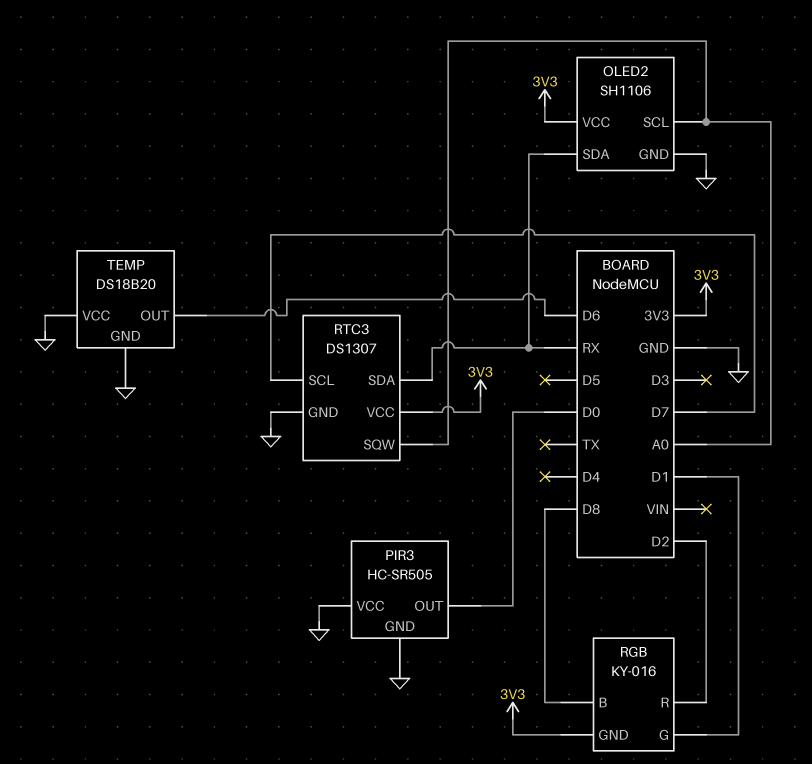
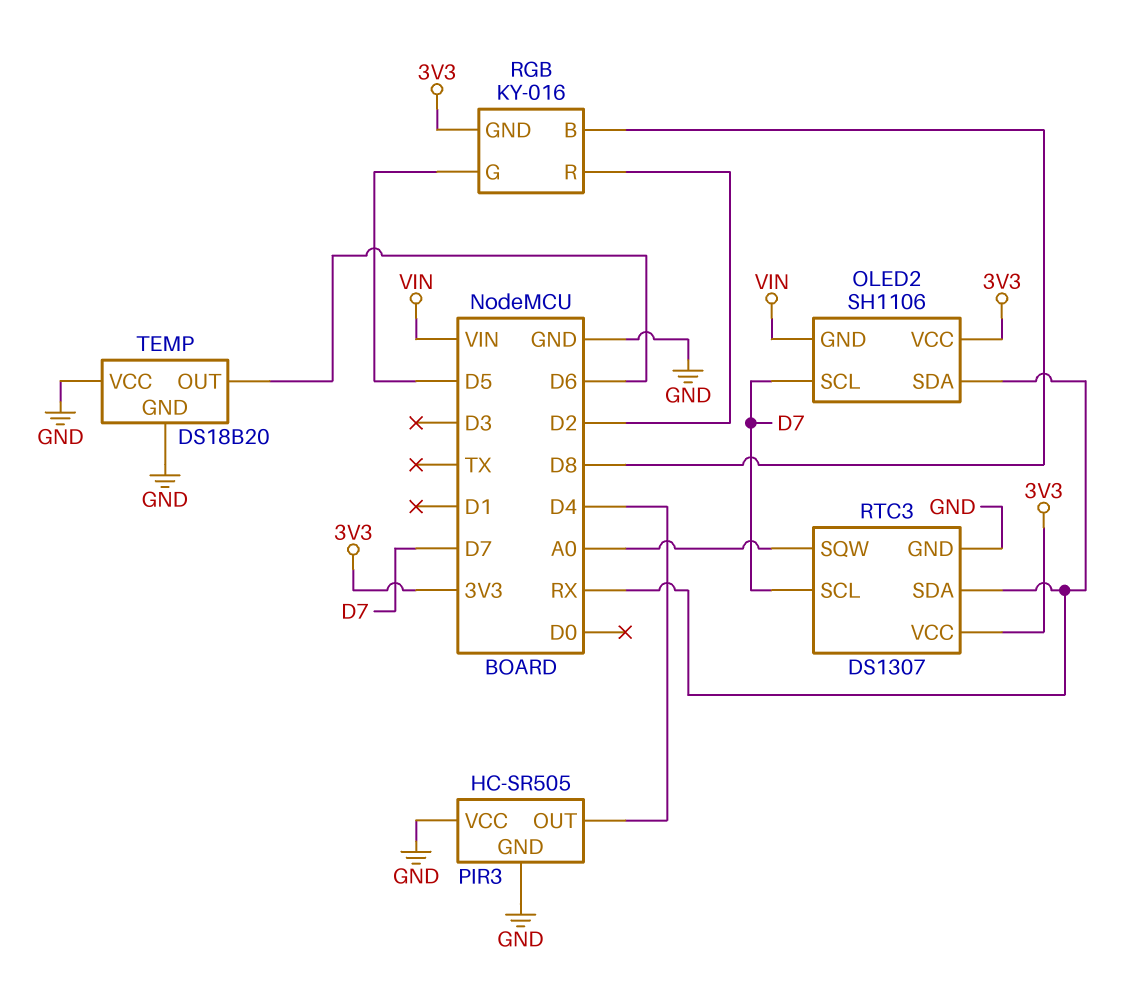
OLED2 pin GND: GND -> VIN
OLED2 pin SCL: A0 -> D7
PIR3 pin OUT: D0 -> D4
RGB pin G: D1 -> D5

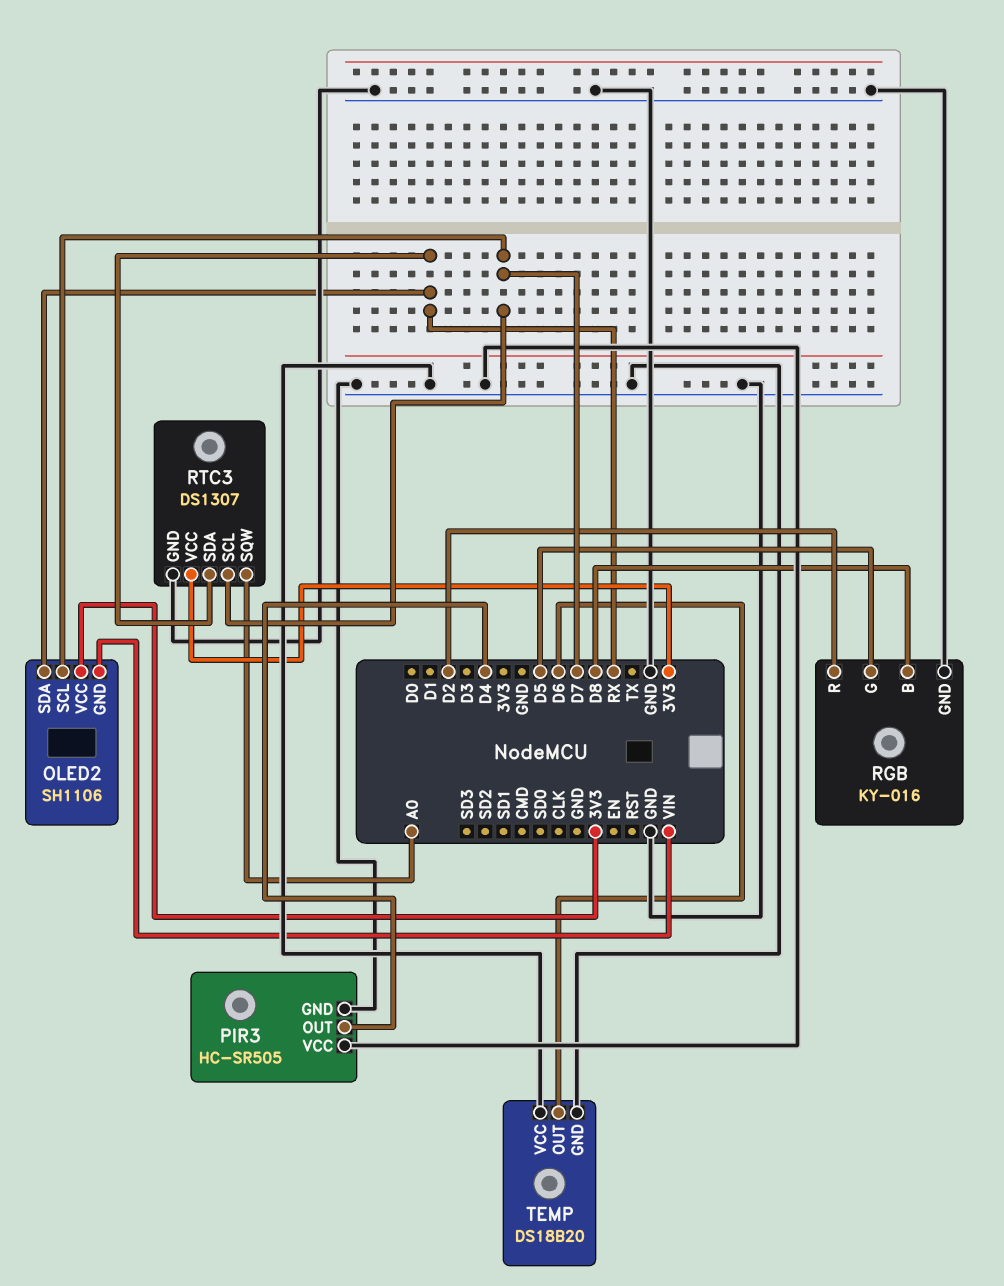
RGB pin GND: 3V3 -> GND

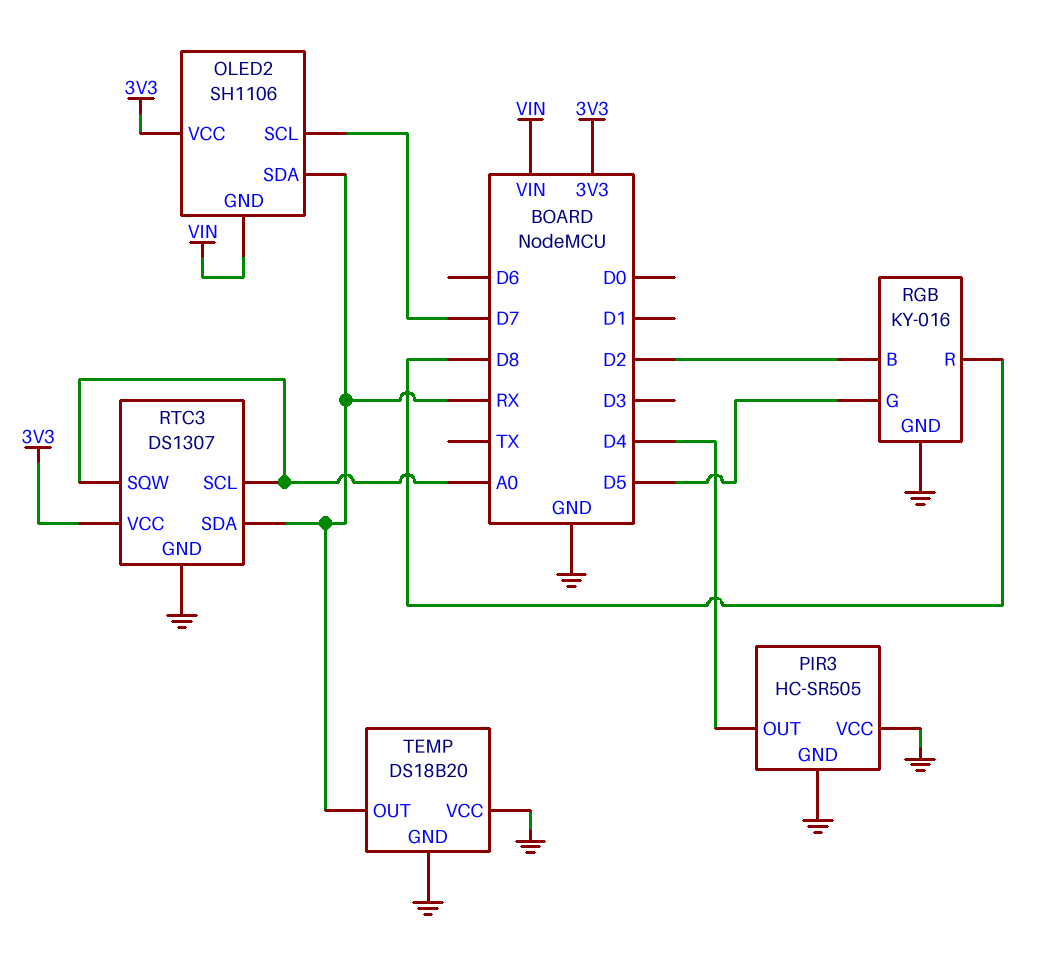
RGB pin B: D8 -> D2
RGB pin R: D2 -> D8
RTC3 pin SCL: D7 -> A0
TEMP pin OUT: D6 -> RX

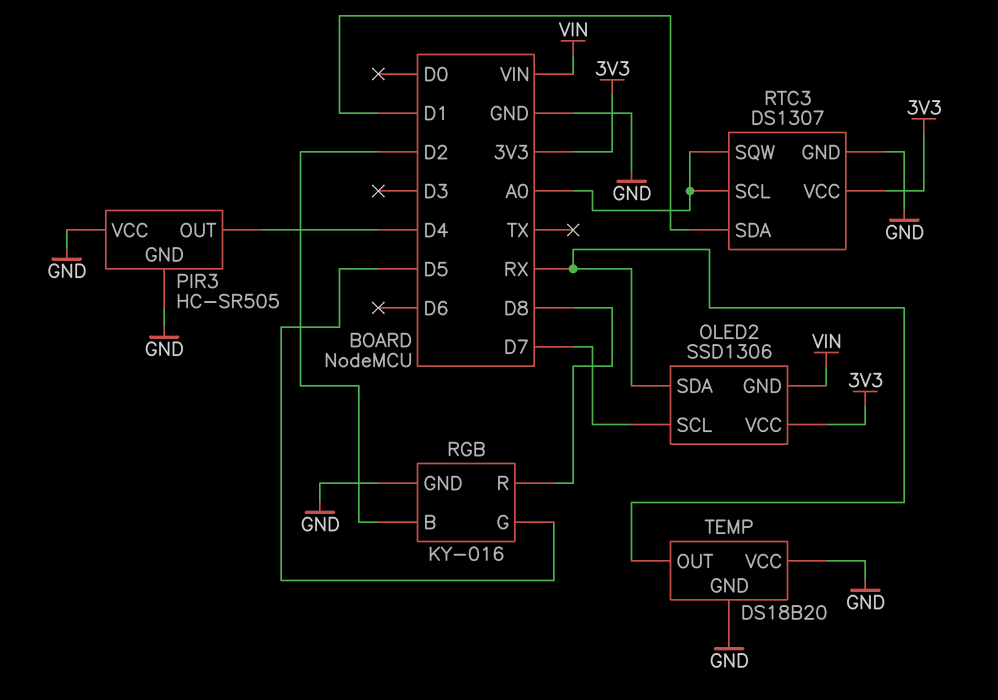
OLED2: SH1106 -> SSD1306
RTC3 pin SDA: RX -> D1

